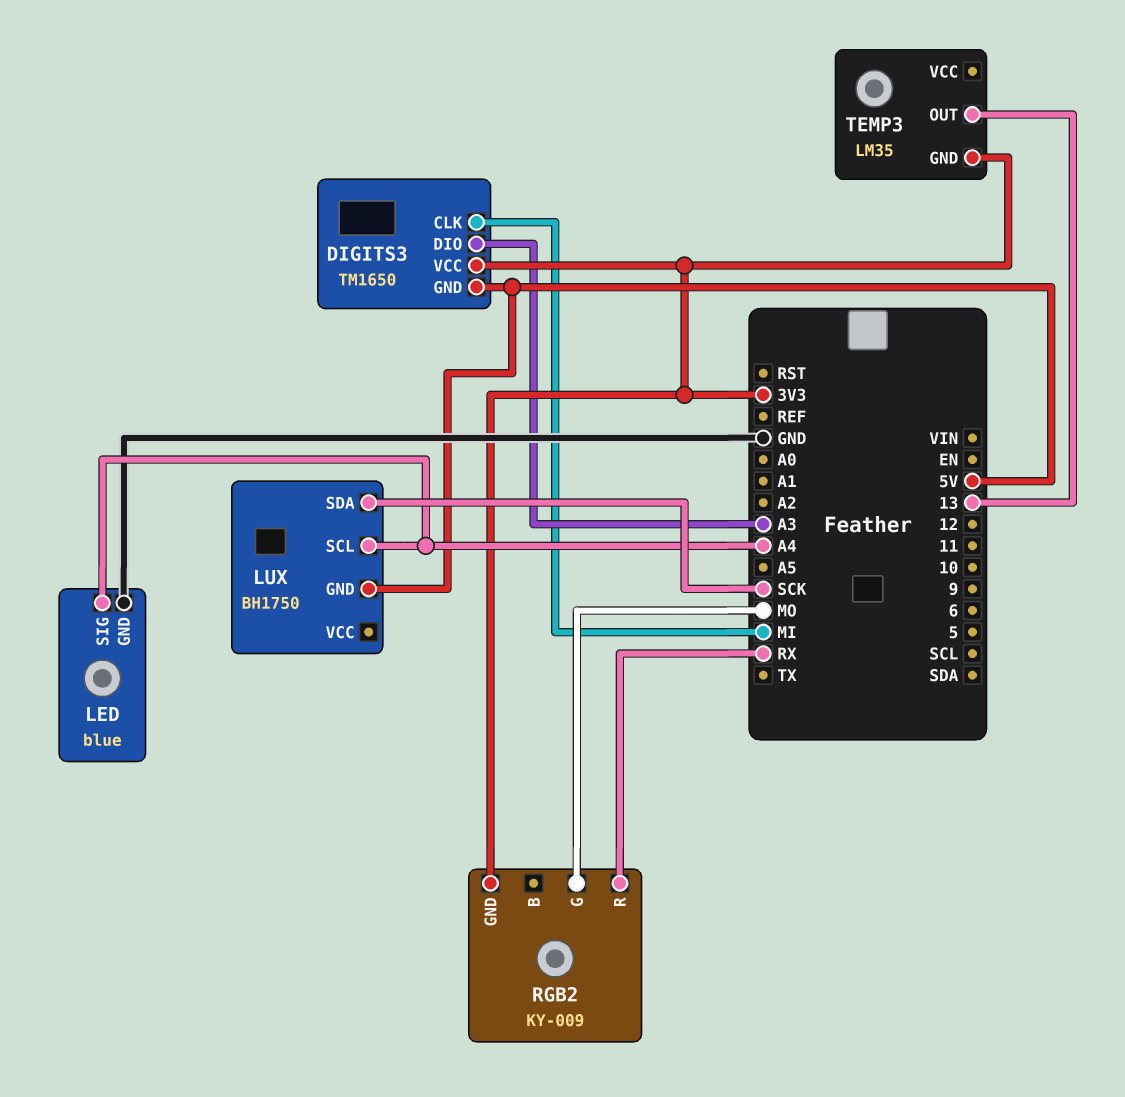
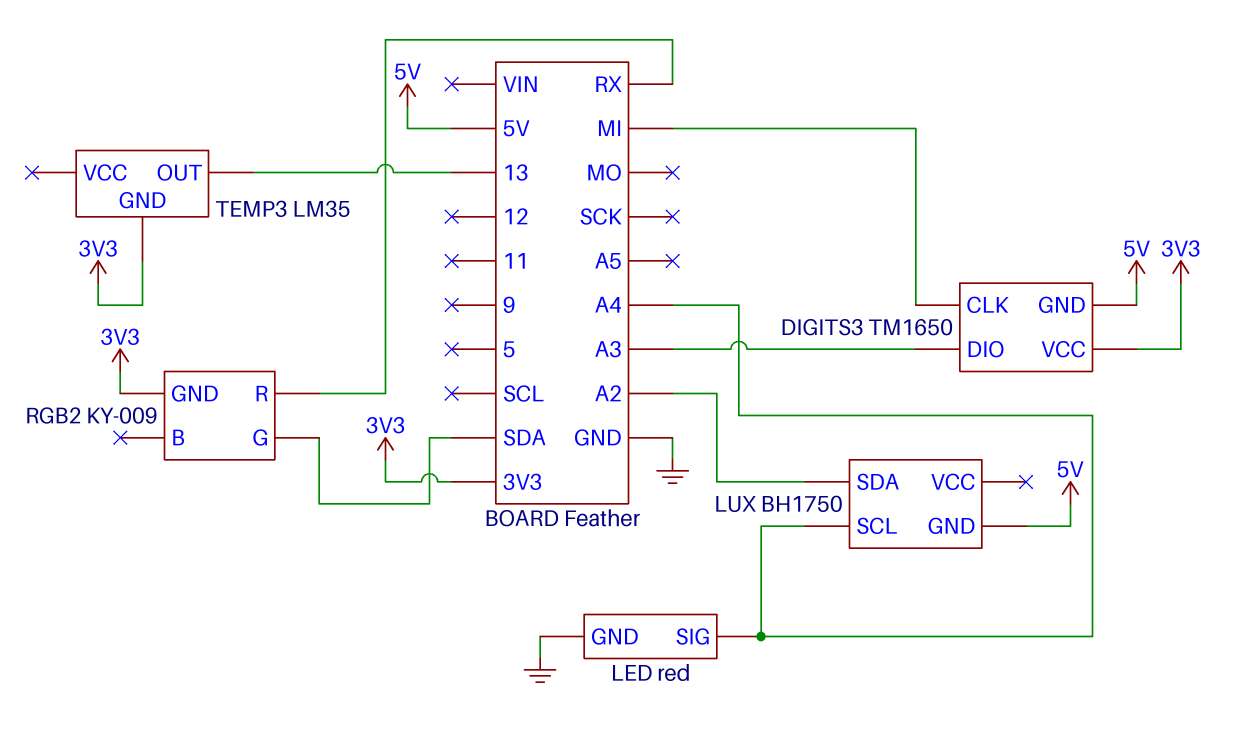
LED: blue -> red
LUX pin SDA: SCK -> A2
RGB2 pin G: MO -> SDA

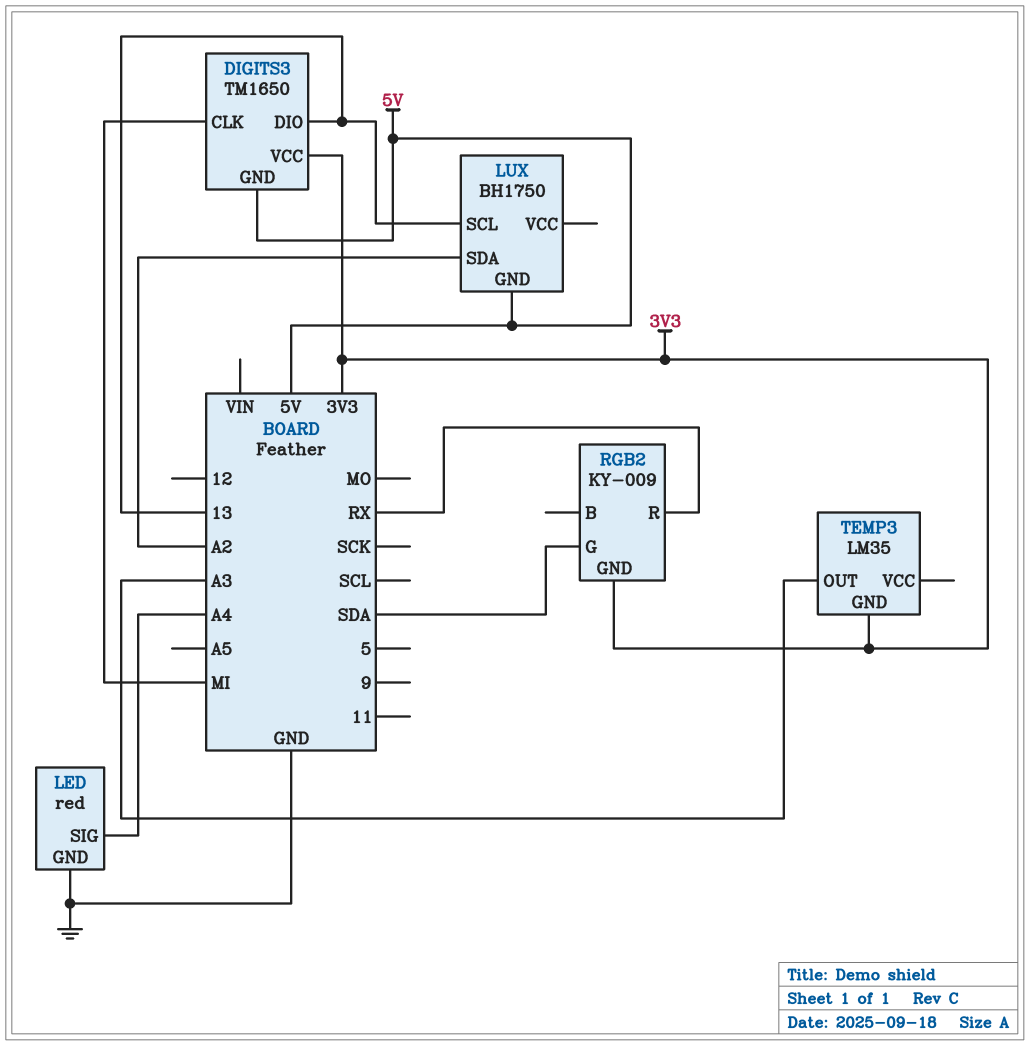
DIGITS3 pin DIO: A3 -> 13
LUX pin SCL: A4 -> 13
TEMP3 pin OUT: 13 -> A3

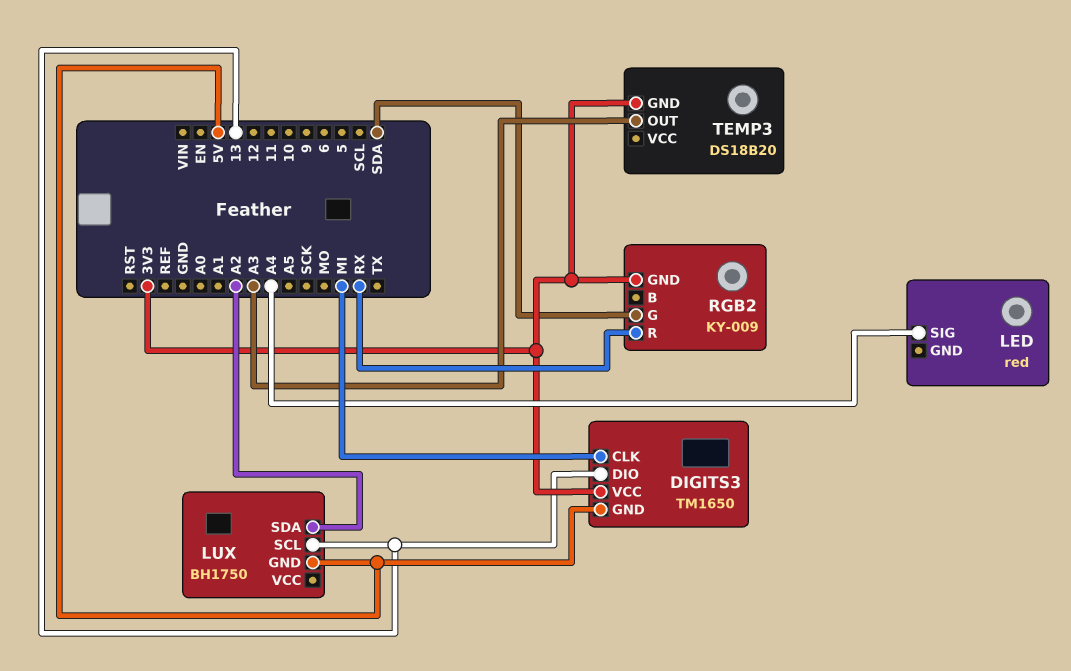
LED pin GND: GND -> none
TEMP3: LM35 -> DS18B20

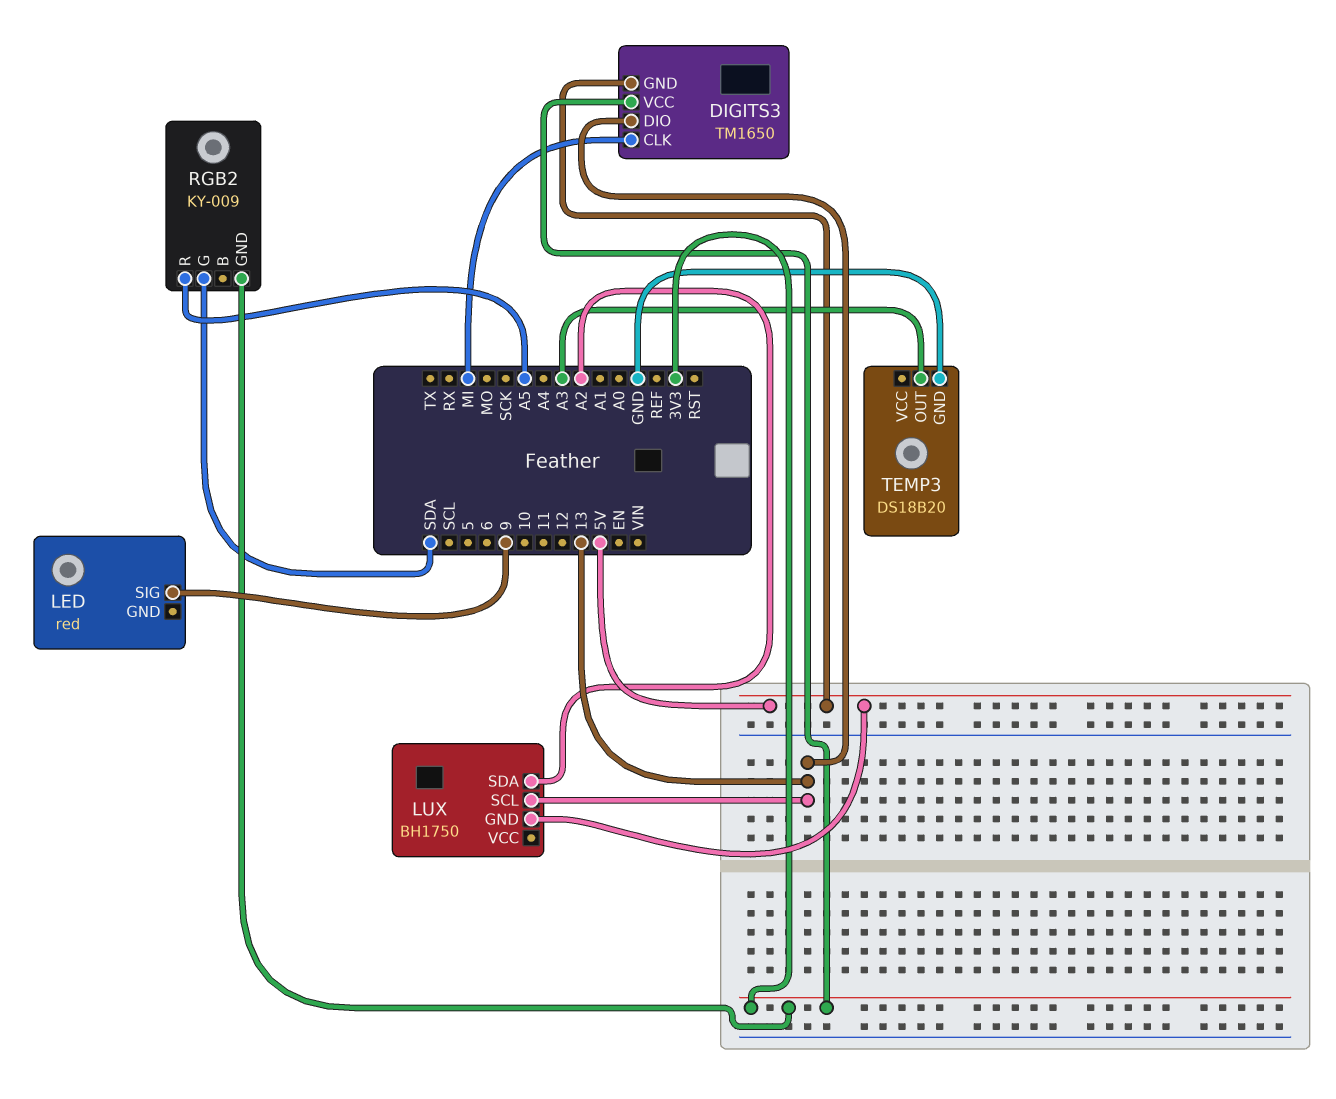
LED pin SIG: A4 -> 9
RGB2 pin R: RX -> A5
TEMP3 pin GND: 3V3 -> GND

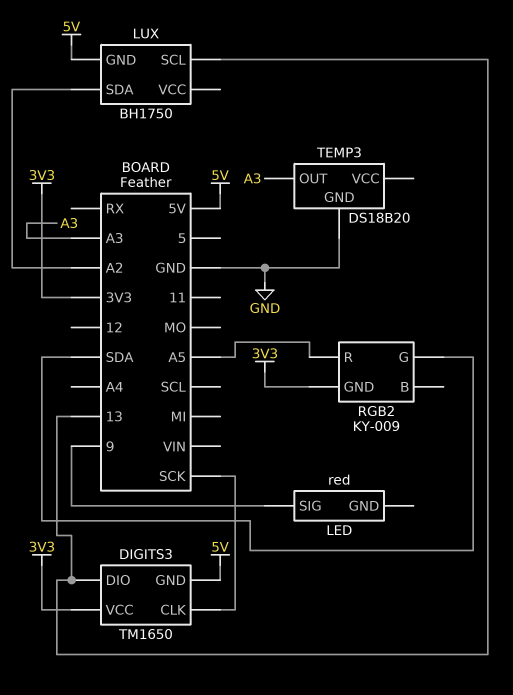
DIGITS3 pin CLK: MI -> SCK

